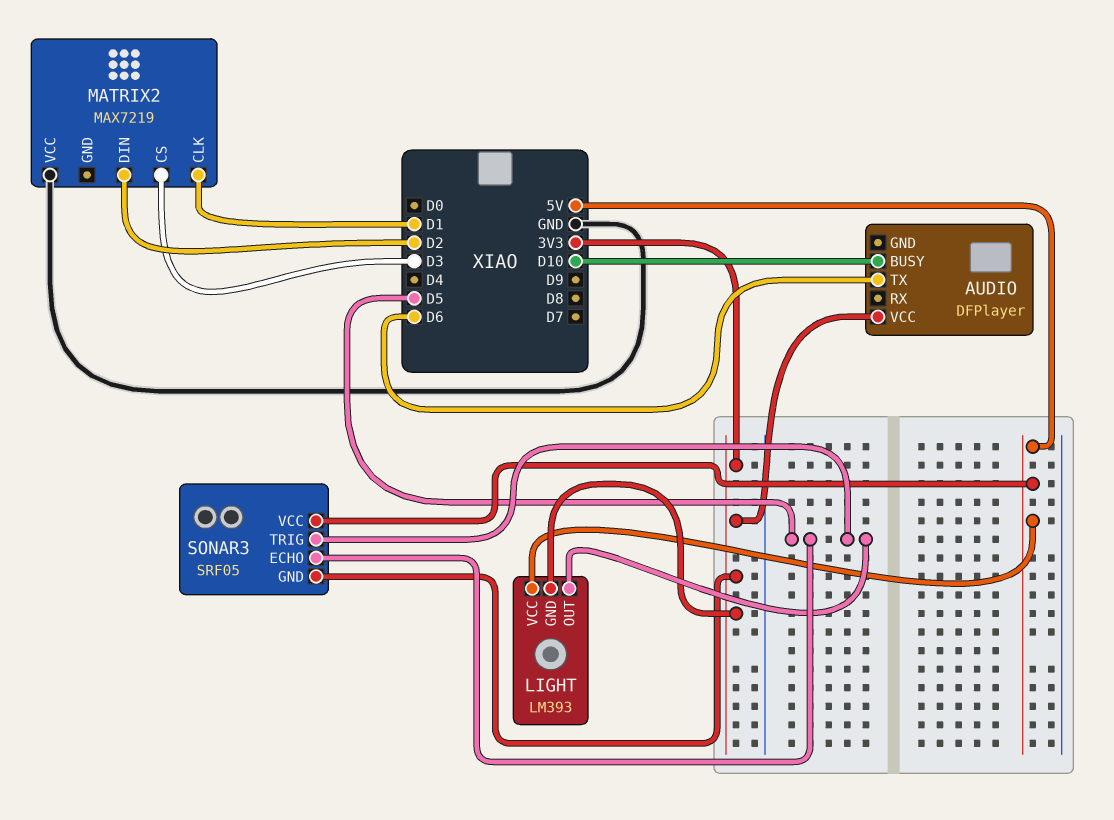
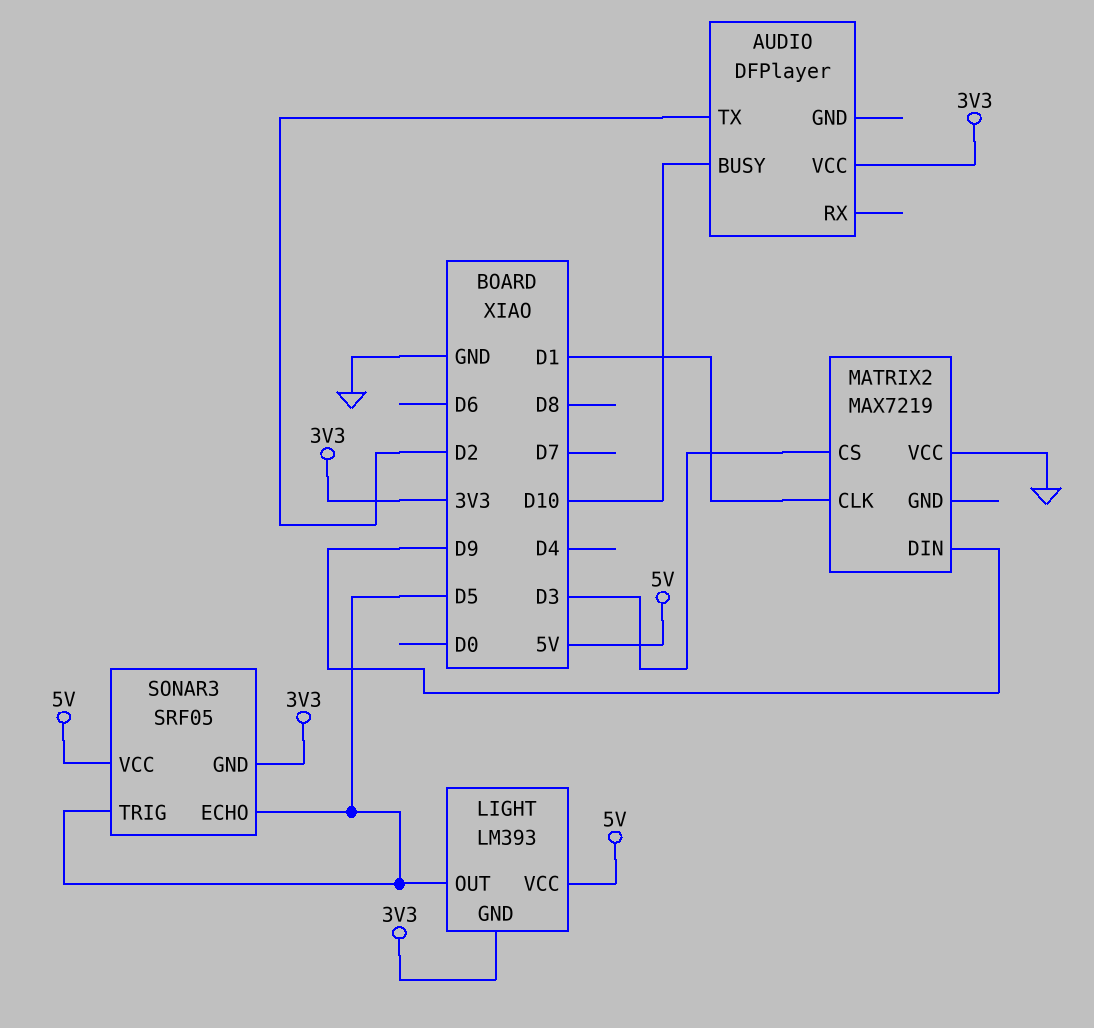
AUDIO pin TX: D6 -> D2
MATRIX2 pin DIN: D2 -> D9

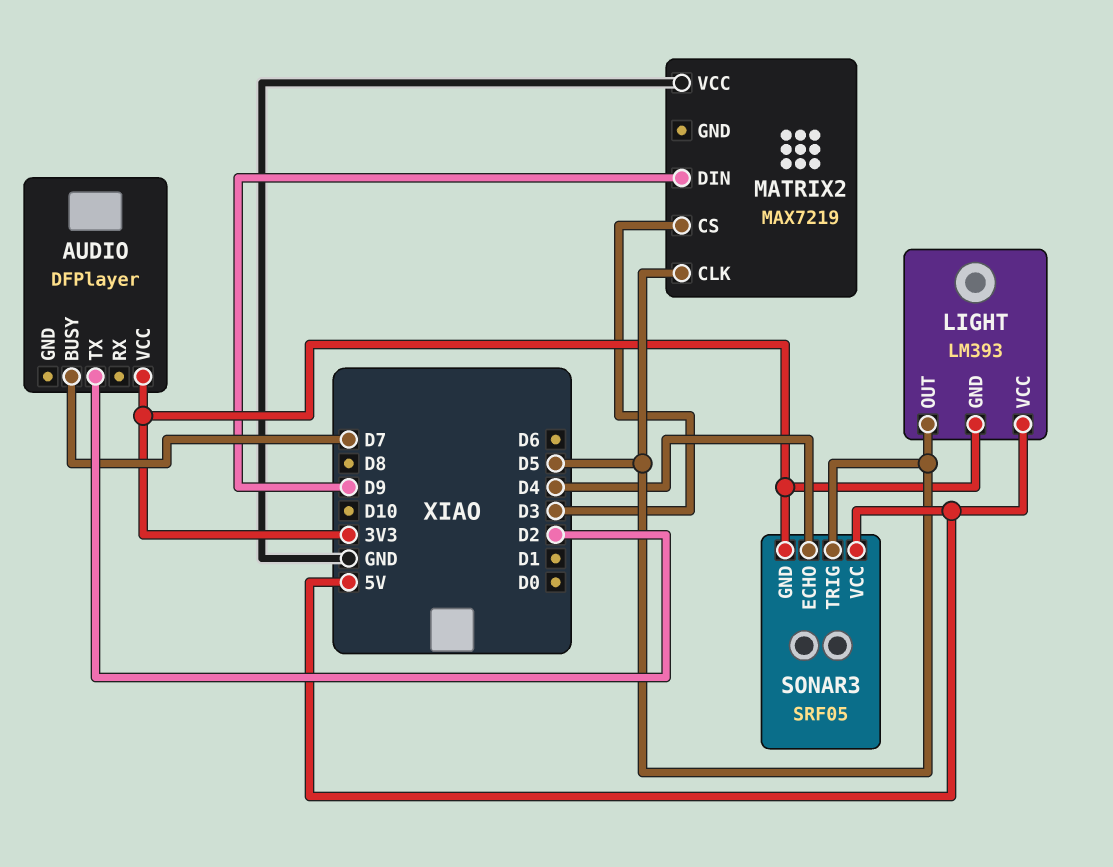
AUDIO pin BUSY: D10 -> D7
MATRIX2 pin CLK: D1 -> D5
SONAR3 pin ECHO: D5 -> D4

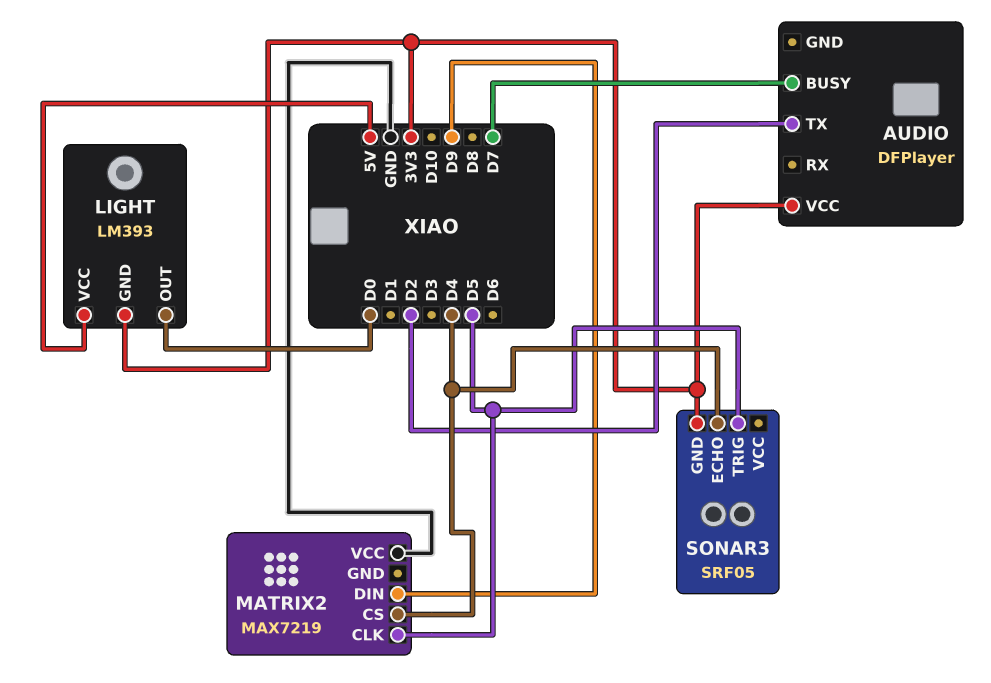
LIGHT pin OUT: D5 -> D0
MATRIX2 pin CS: D3 -> D4
SONAR3 pin VCC: 5V -> none

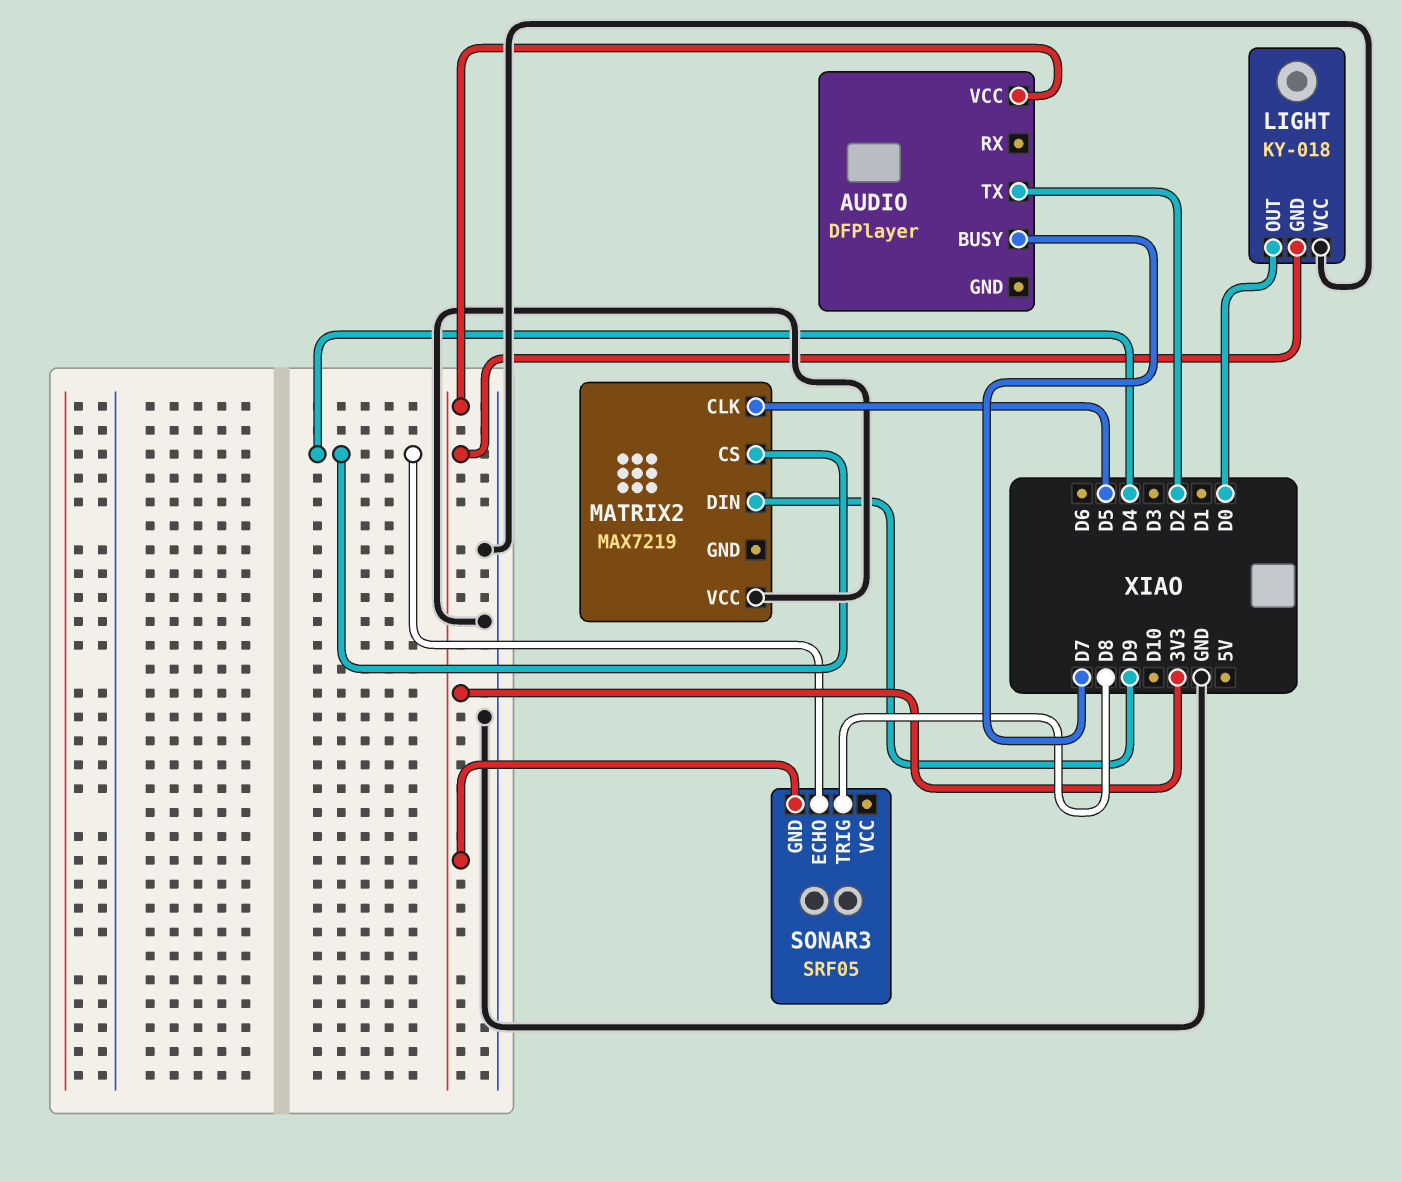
LIGHT: LM393 -> KY-018
LIGHT pin VCC: 5V -> GND
SONAR3 pin TRIG: D5 -> D8

